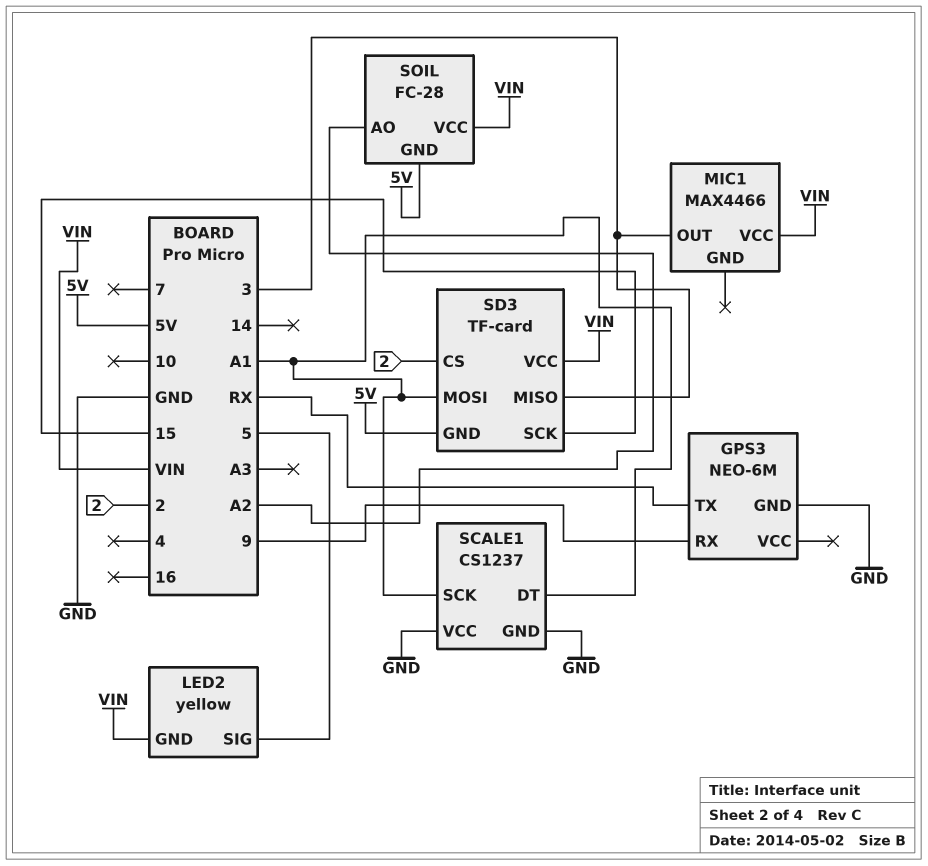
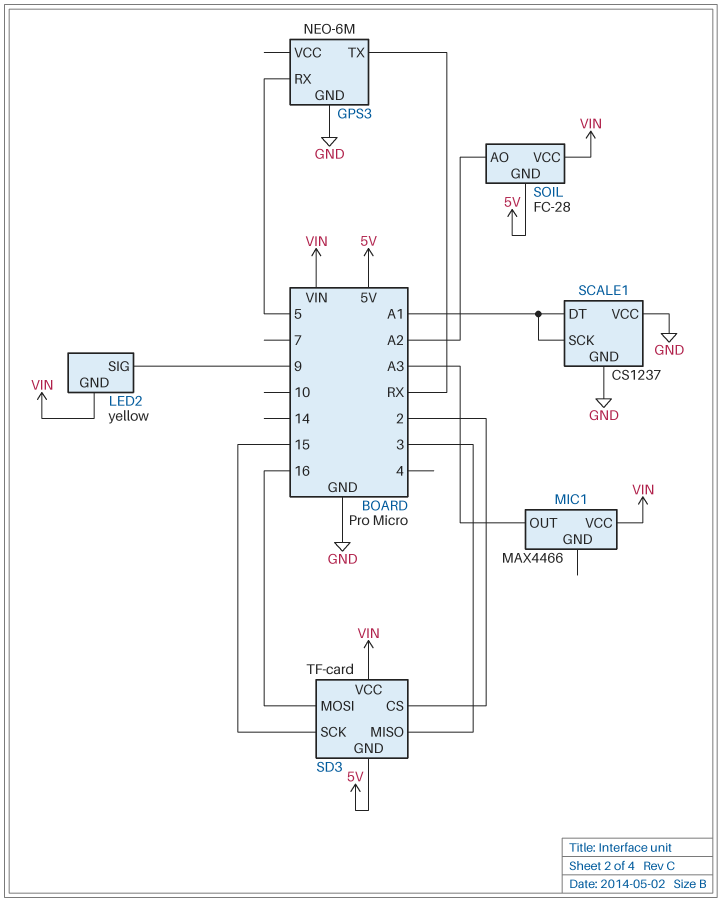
GPS3 pin RX: 9 -> 5
LED2 pin SIG: 5 -> 9
MIC1 pin OUT: 3 -> A3
SD3 pin MOSI: A1 -> 16

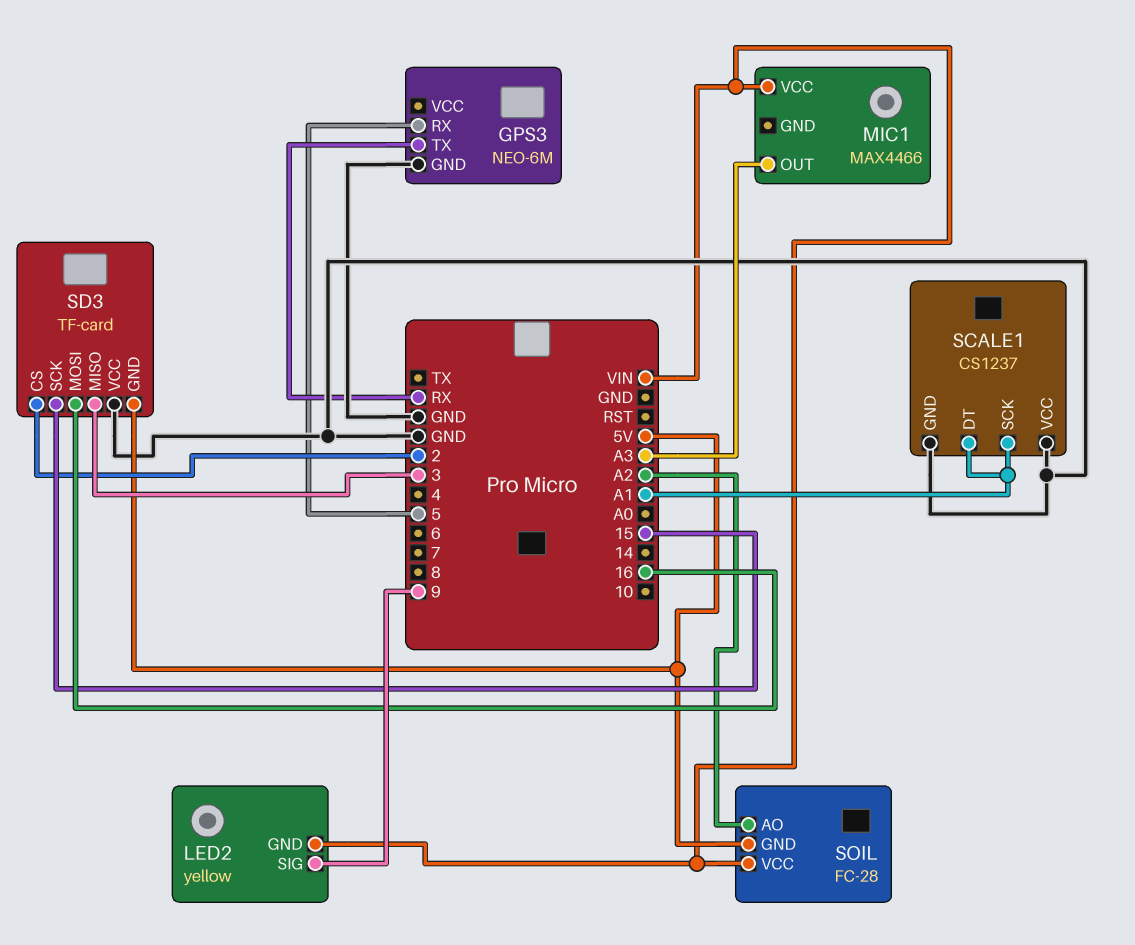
SD3 pin VCC: VIN -> GND

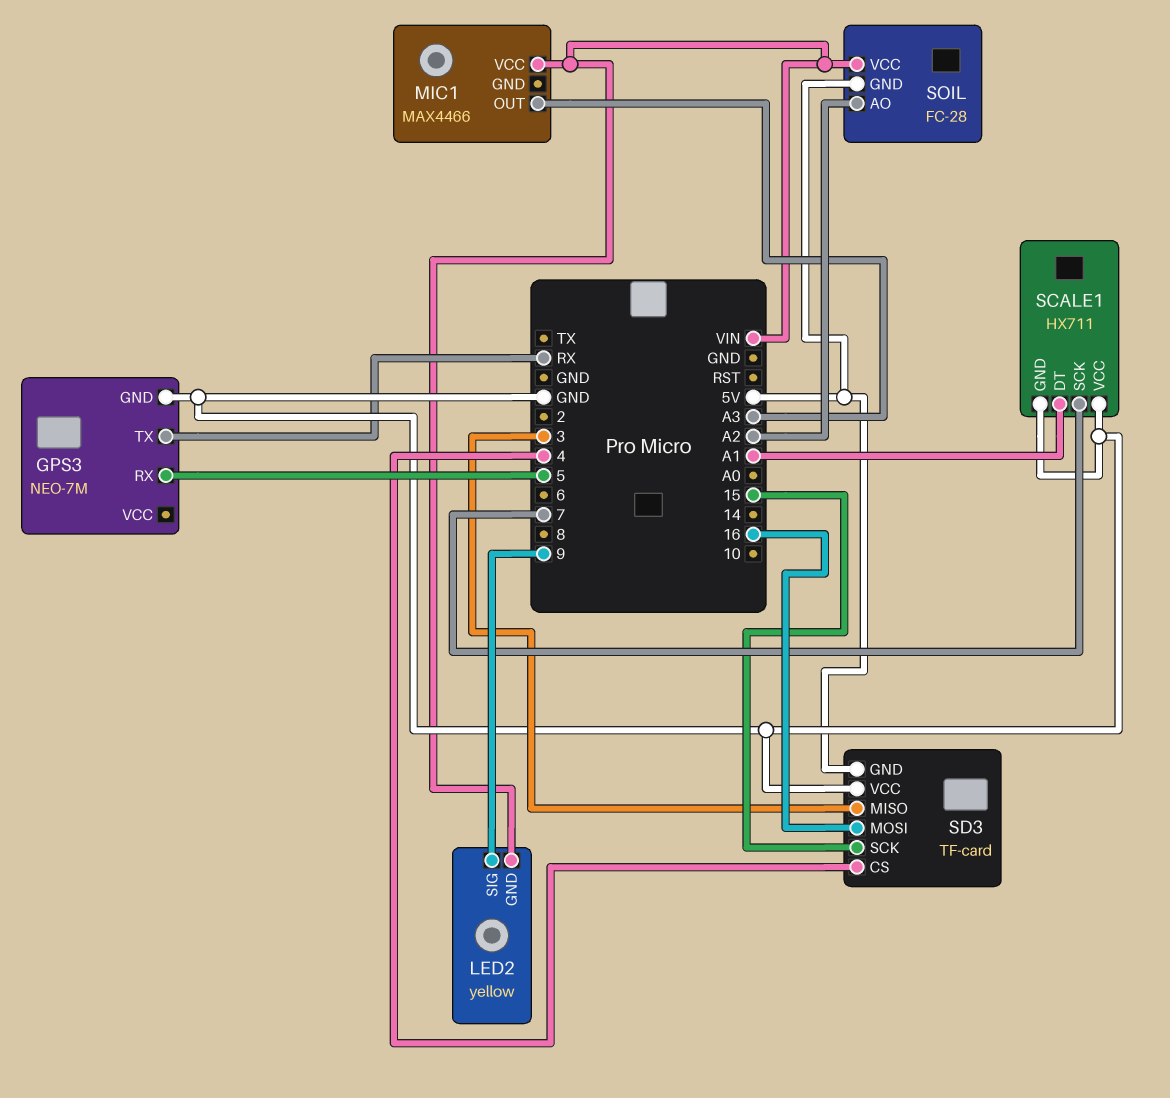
GPS3: NEO-6M -> NEO-7M
SCALE1: CS1237 -> HX711
SCALE1 pin SCK: A1 -> 7
SD3 pin CS: 2 -> 4

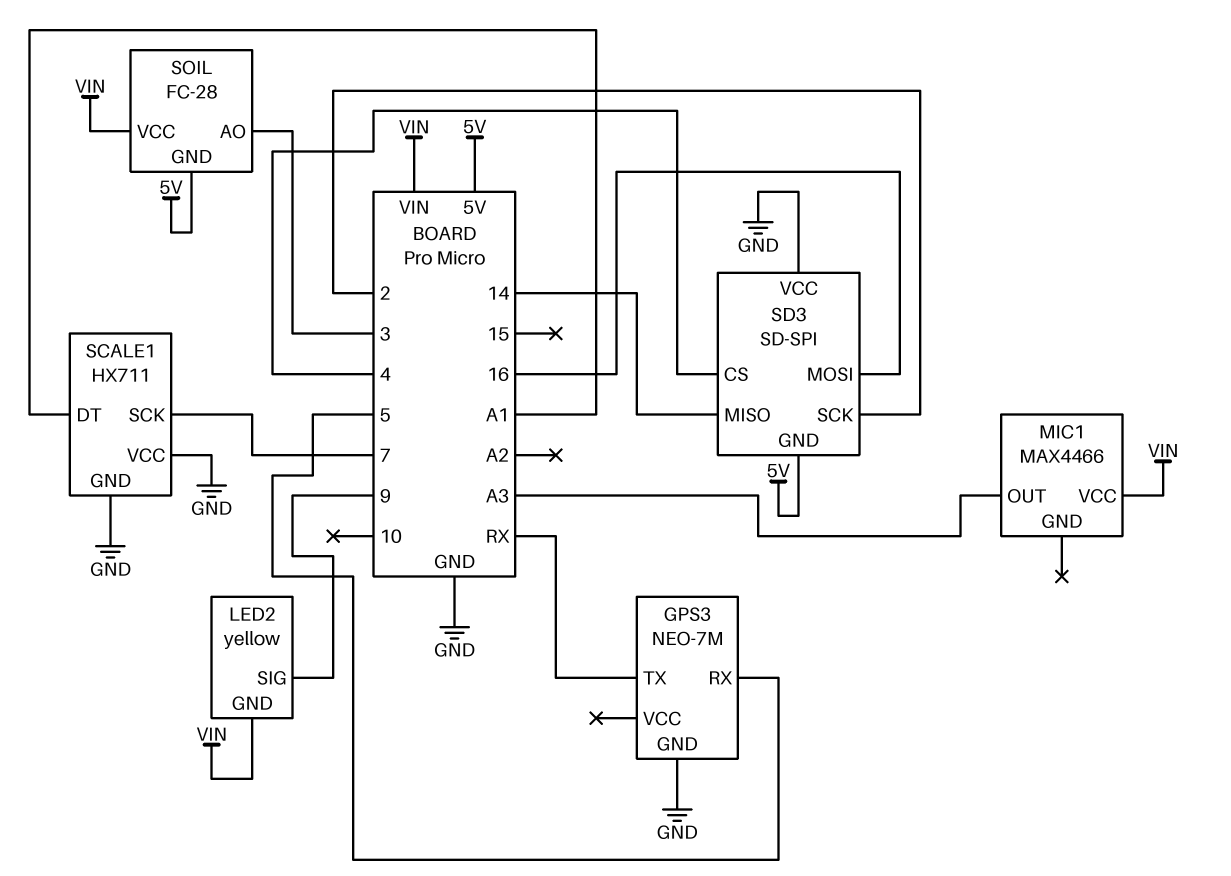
SD3: TF-card -> SD-SPI
SD3 pin MISO: 3 -> 14
SD3 pin SCK: 15 -> 2
SOIL pin AO: A2 -> 3

